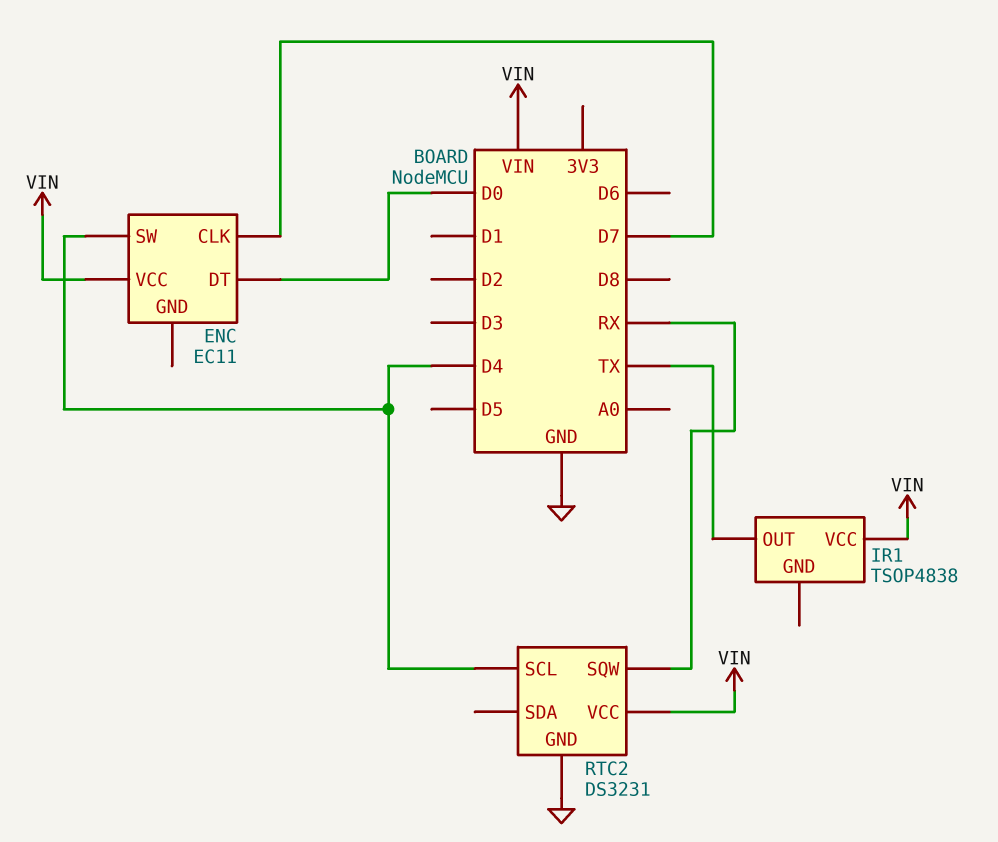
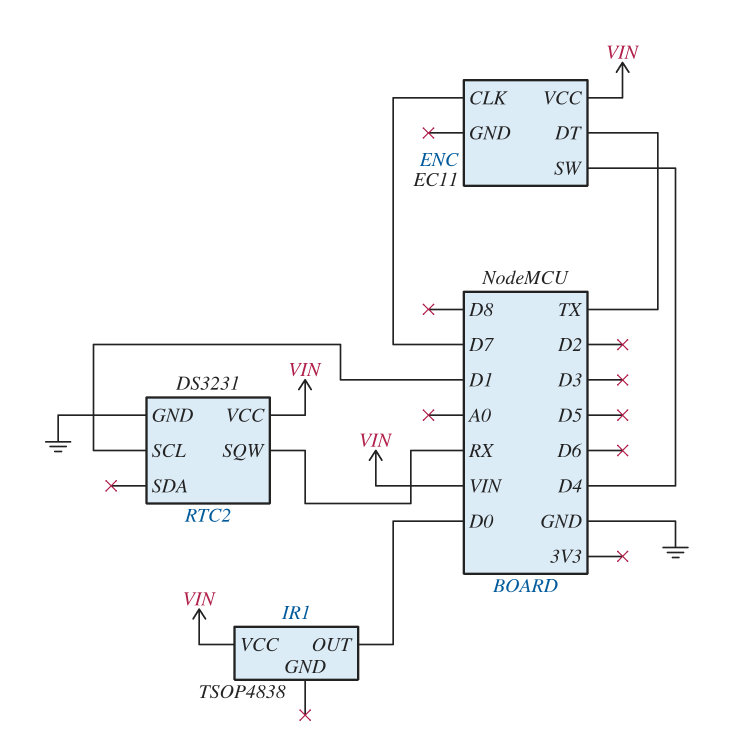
ENC pin DT: D0 -> TX
IR1 pin OUT: TX -> D0
RTC2 pin SCL: D4 -> D1

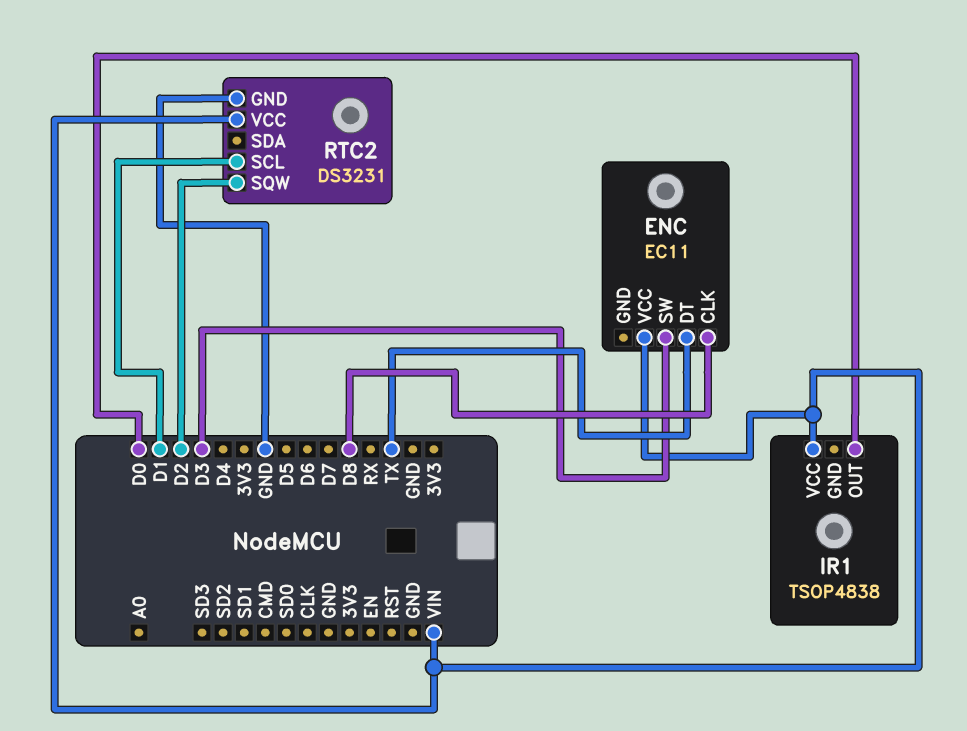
ENC pin CLK: D7 -> D8
ENC pin SW: D4 -> D3
RTC2 pin SQW: RX -> D2

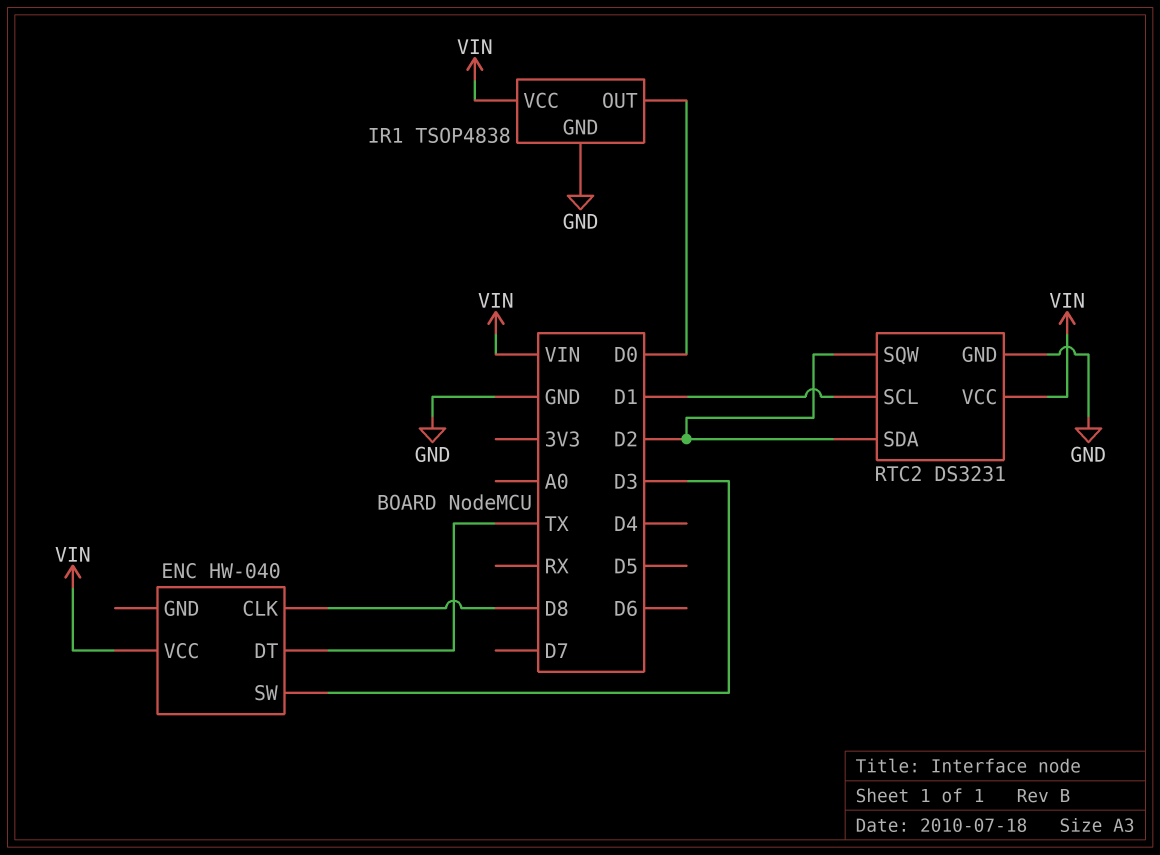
ENC: EC11 -> HW-040
IR1 pin GND: none -> GND
RTC2 pin SDA: none -> D2

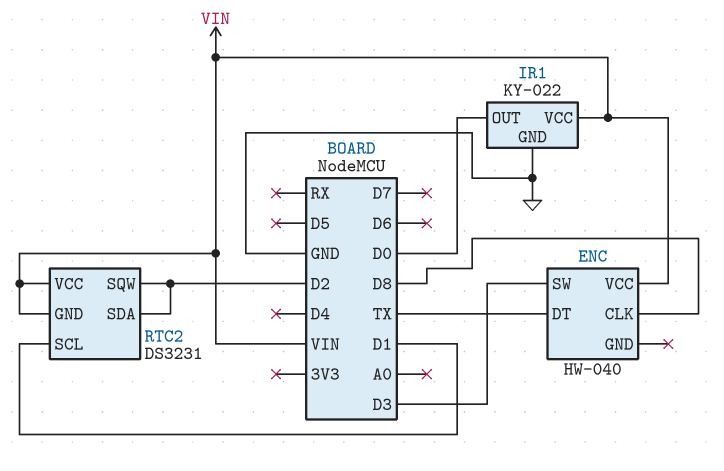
IR1: TSOP4838 -> KY-022
RTC2 pin GND: GND -> VIN

